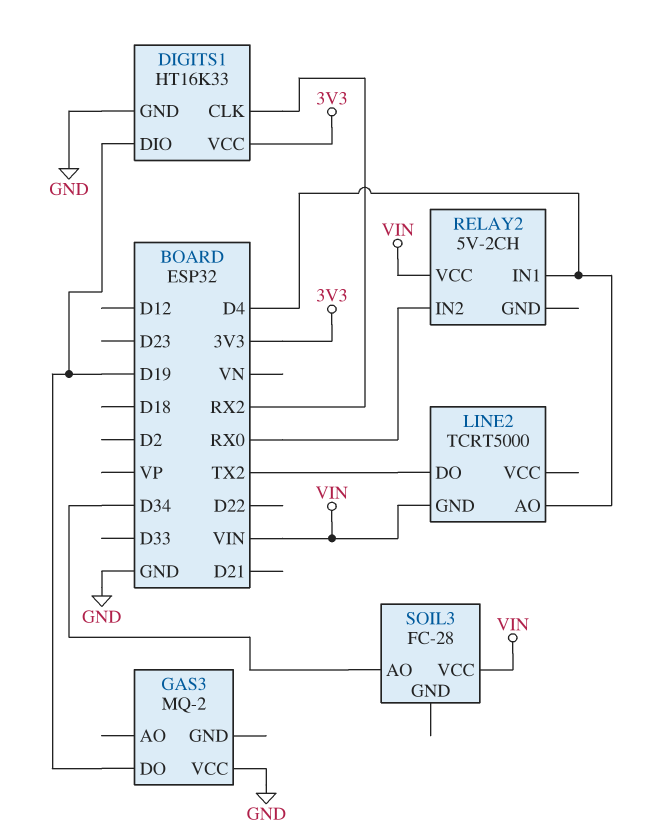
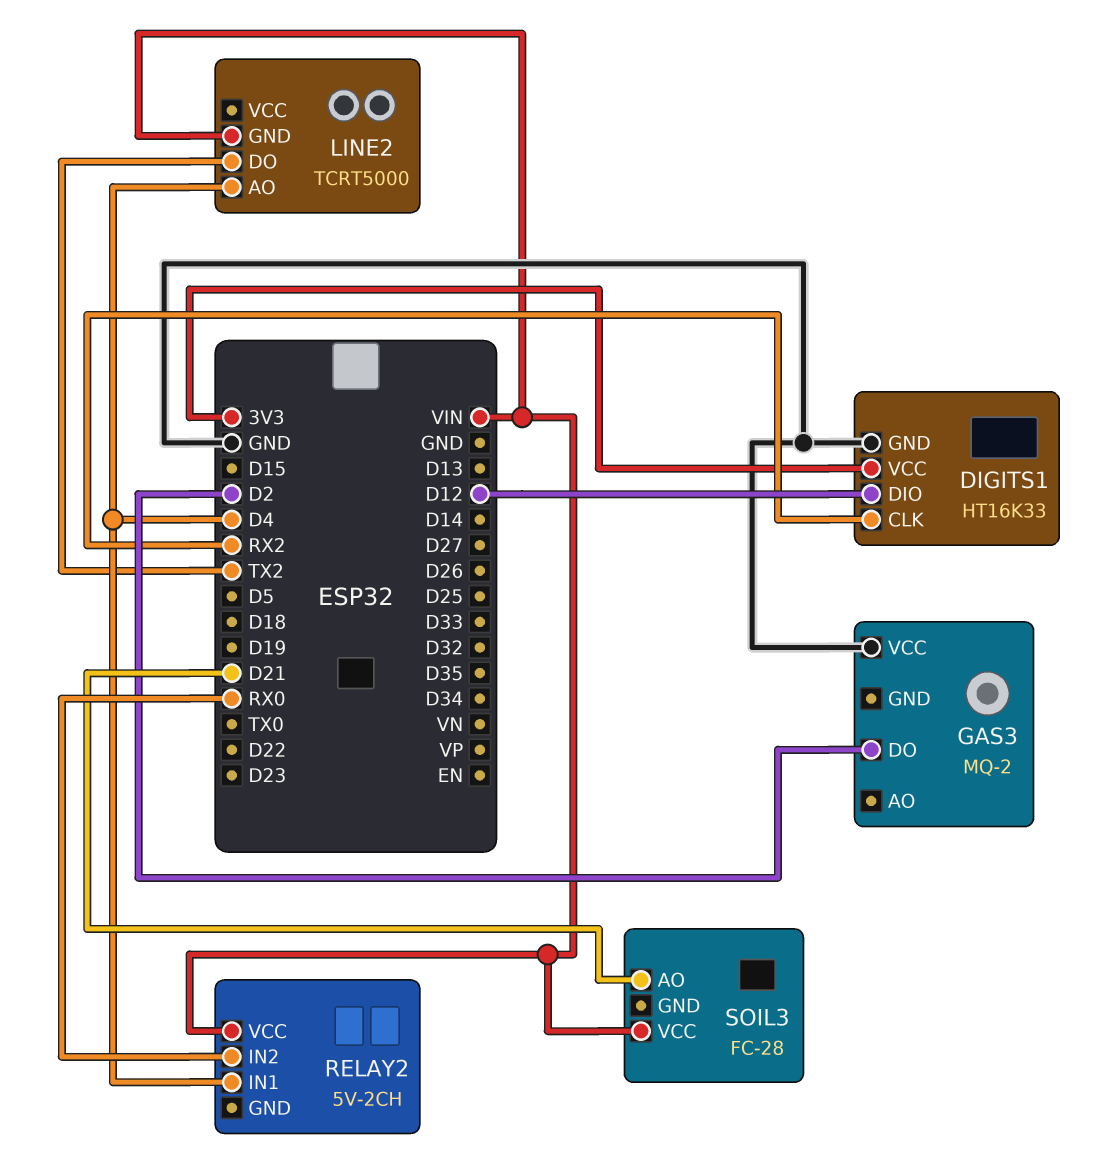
DIGITS1 pin DIO: D19 -> D12
GAS3 pin DO: D19 -> D2
SOIL3 pin AO: D34 -> D21

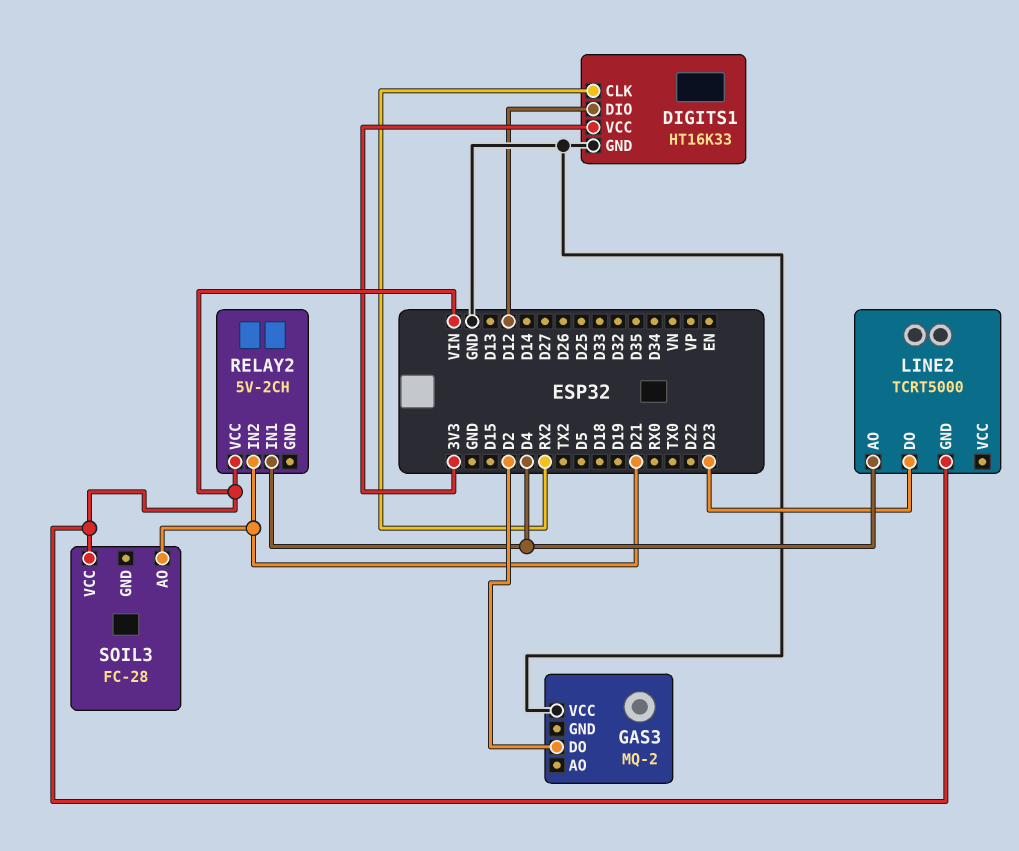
LINE2 pin DO: TX2 -> D23
RELAY2 pin IN2: RX0 -> D21

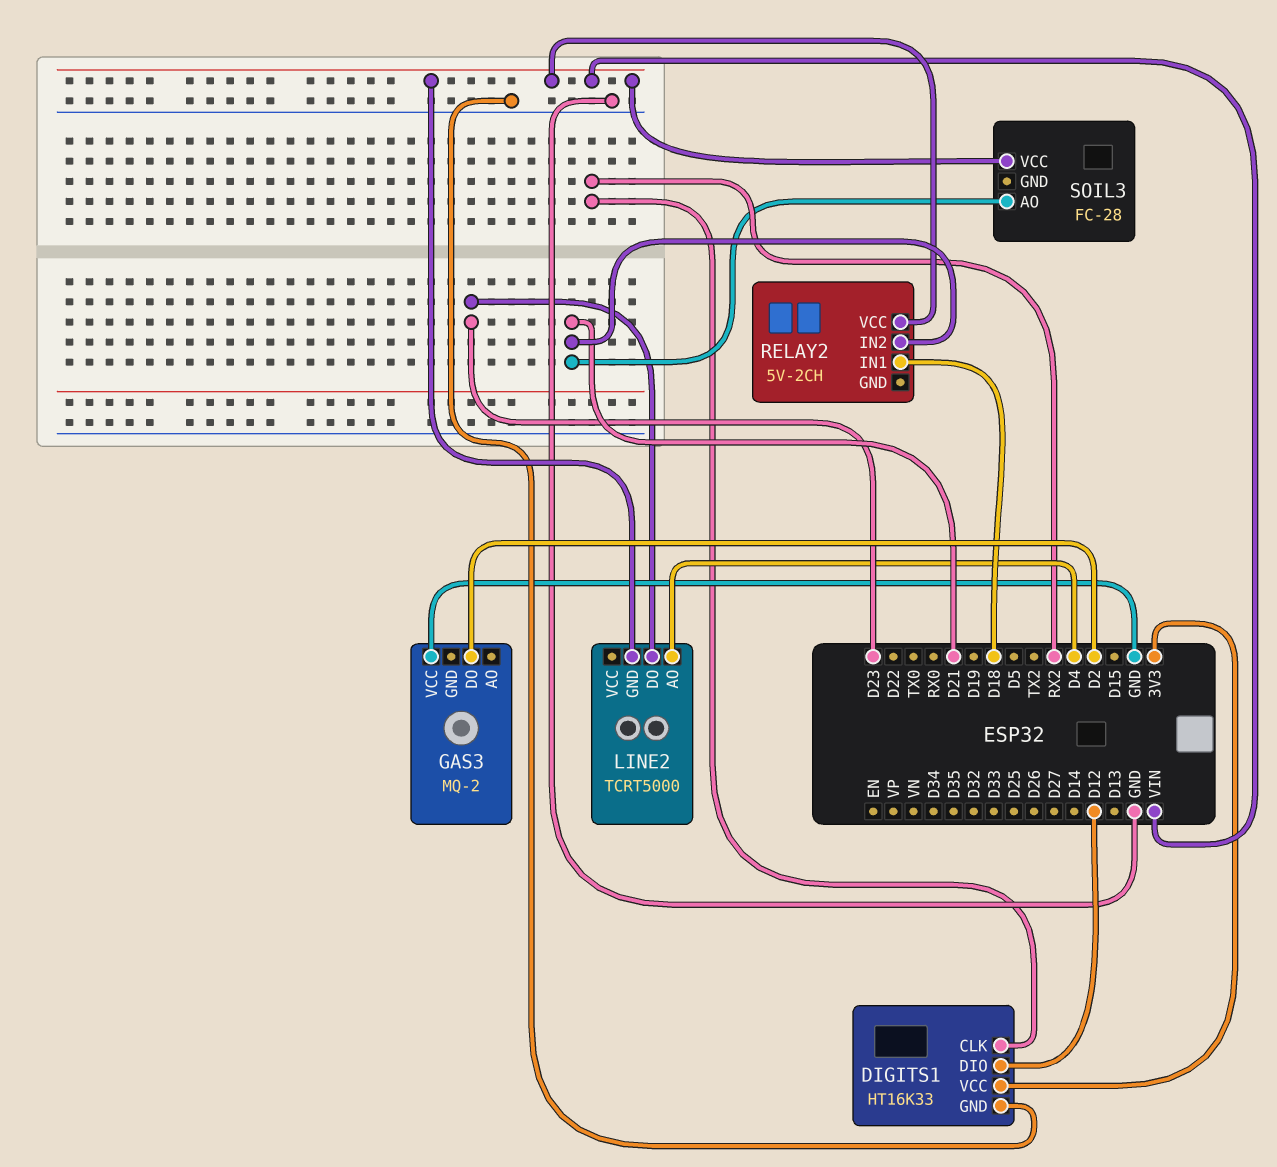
RELAY2 pin IN1: D4 -> D18

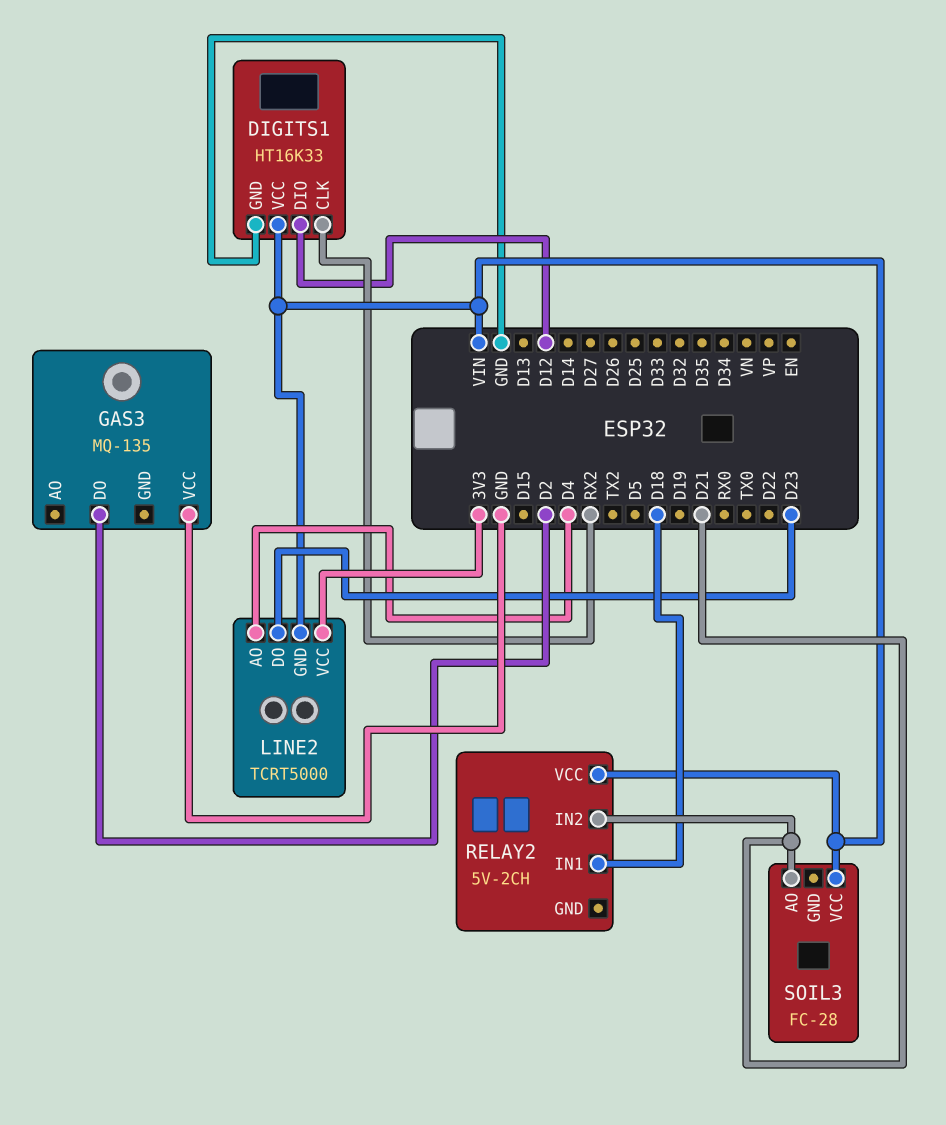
DIGITS1 pin VCC: 3V3 -> VIN
GAS3: MQ-2 -> MQ-135
LINE2 pin VCC: none -> 3V3

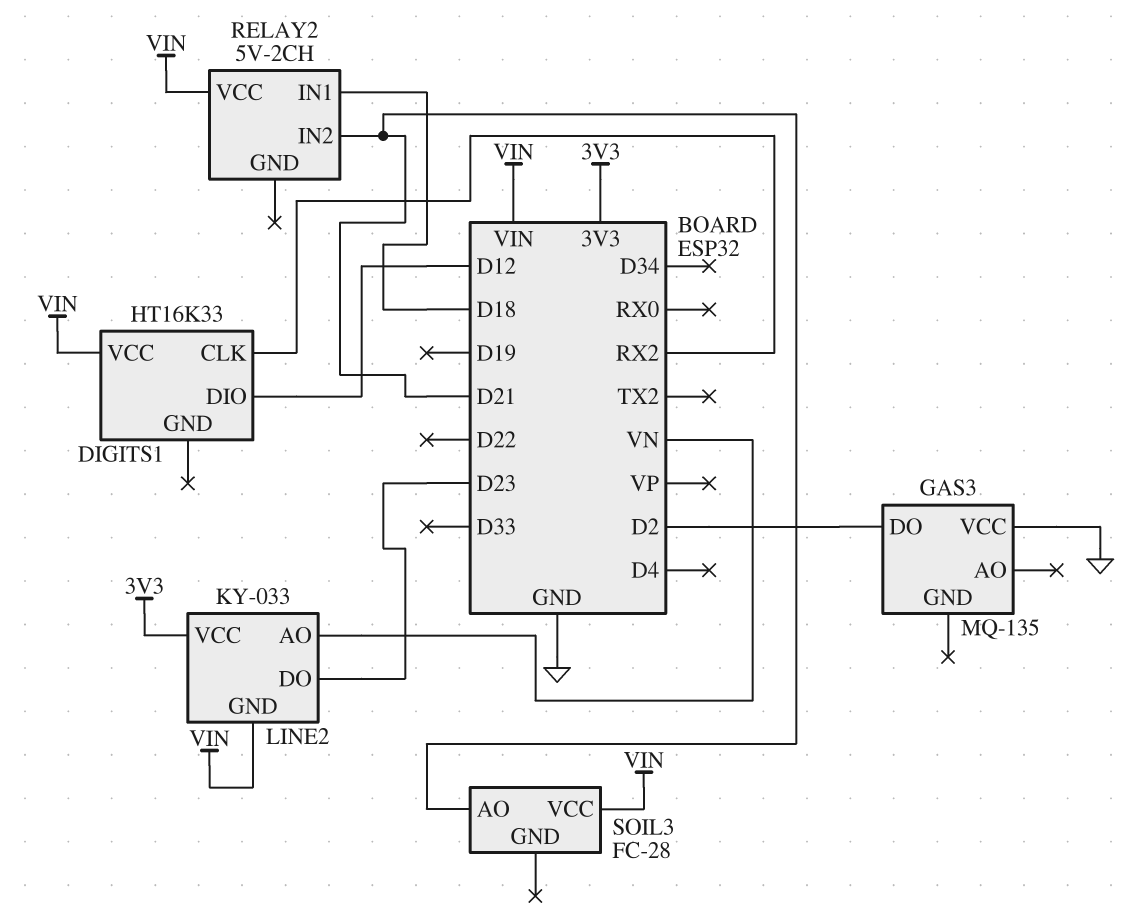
DIGITS1 pin GND: GND -> none
LINE2: TCRT5000 -> KY-033
LINE2 pin AO: D4 -> VN

